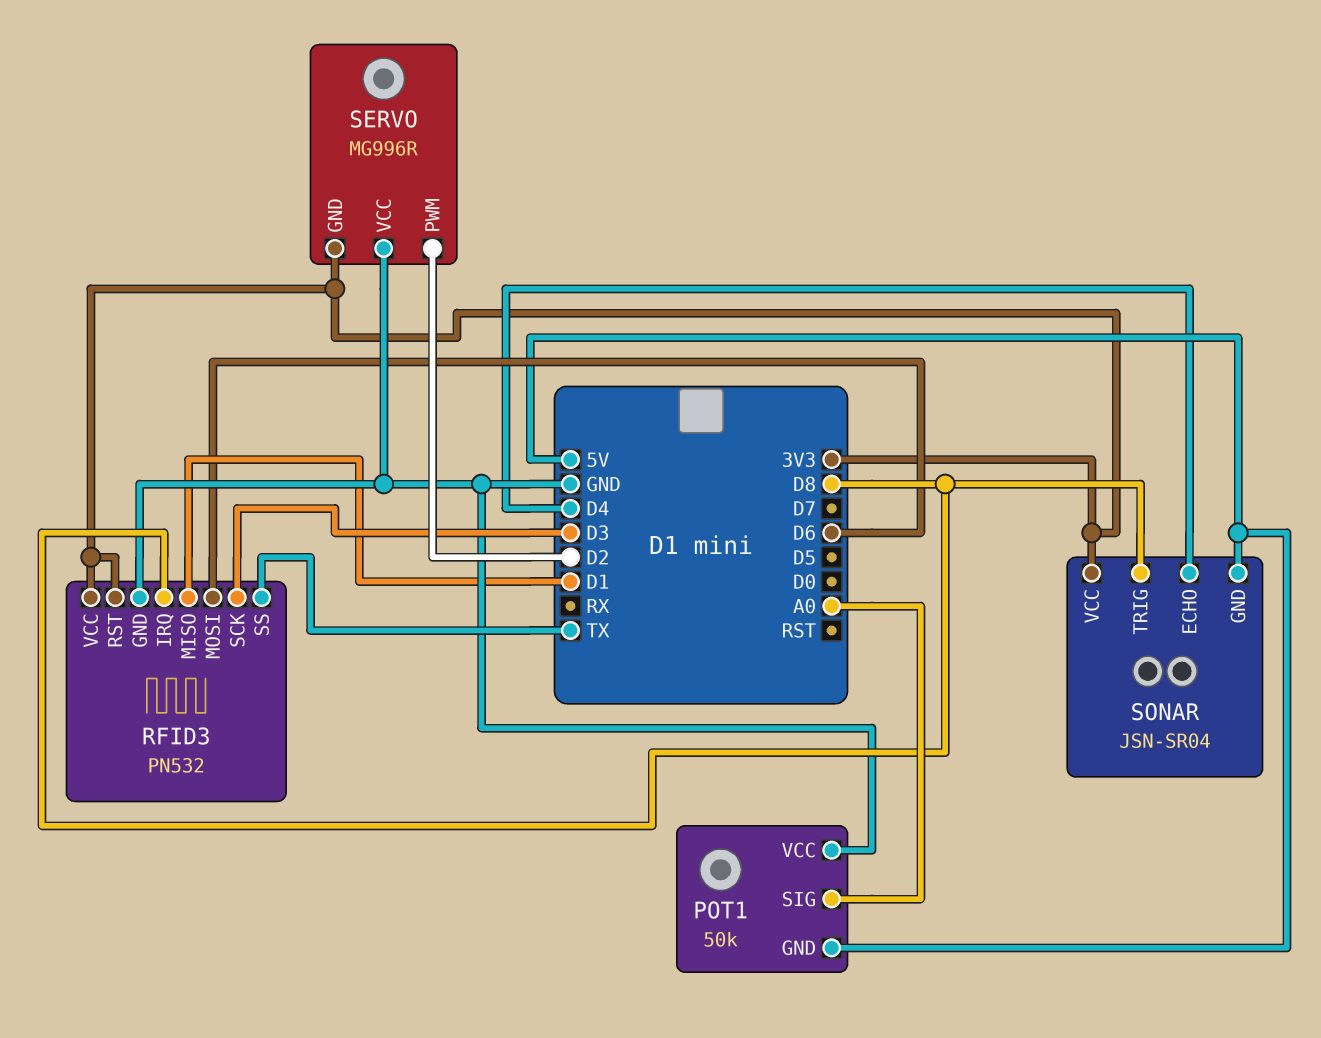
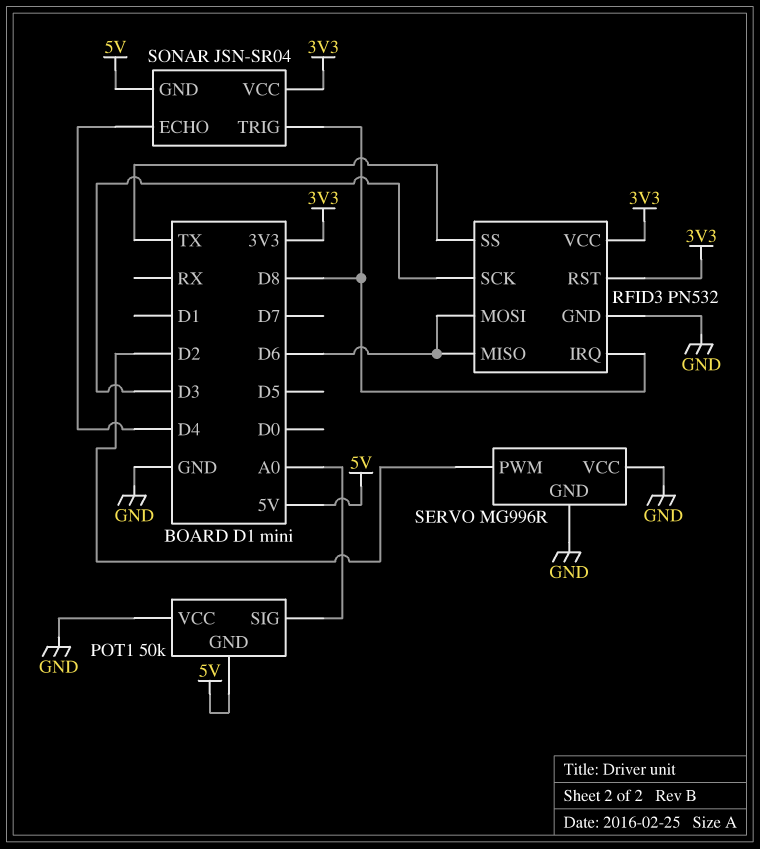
RFID3 pin MISO: D1 -> D6
SERVO pin GND: 3V3 -> GND

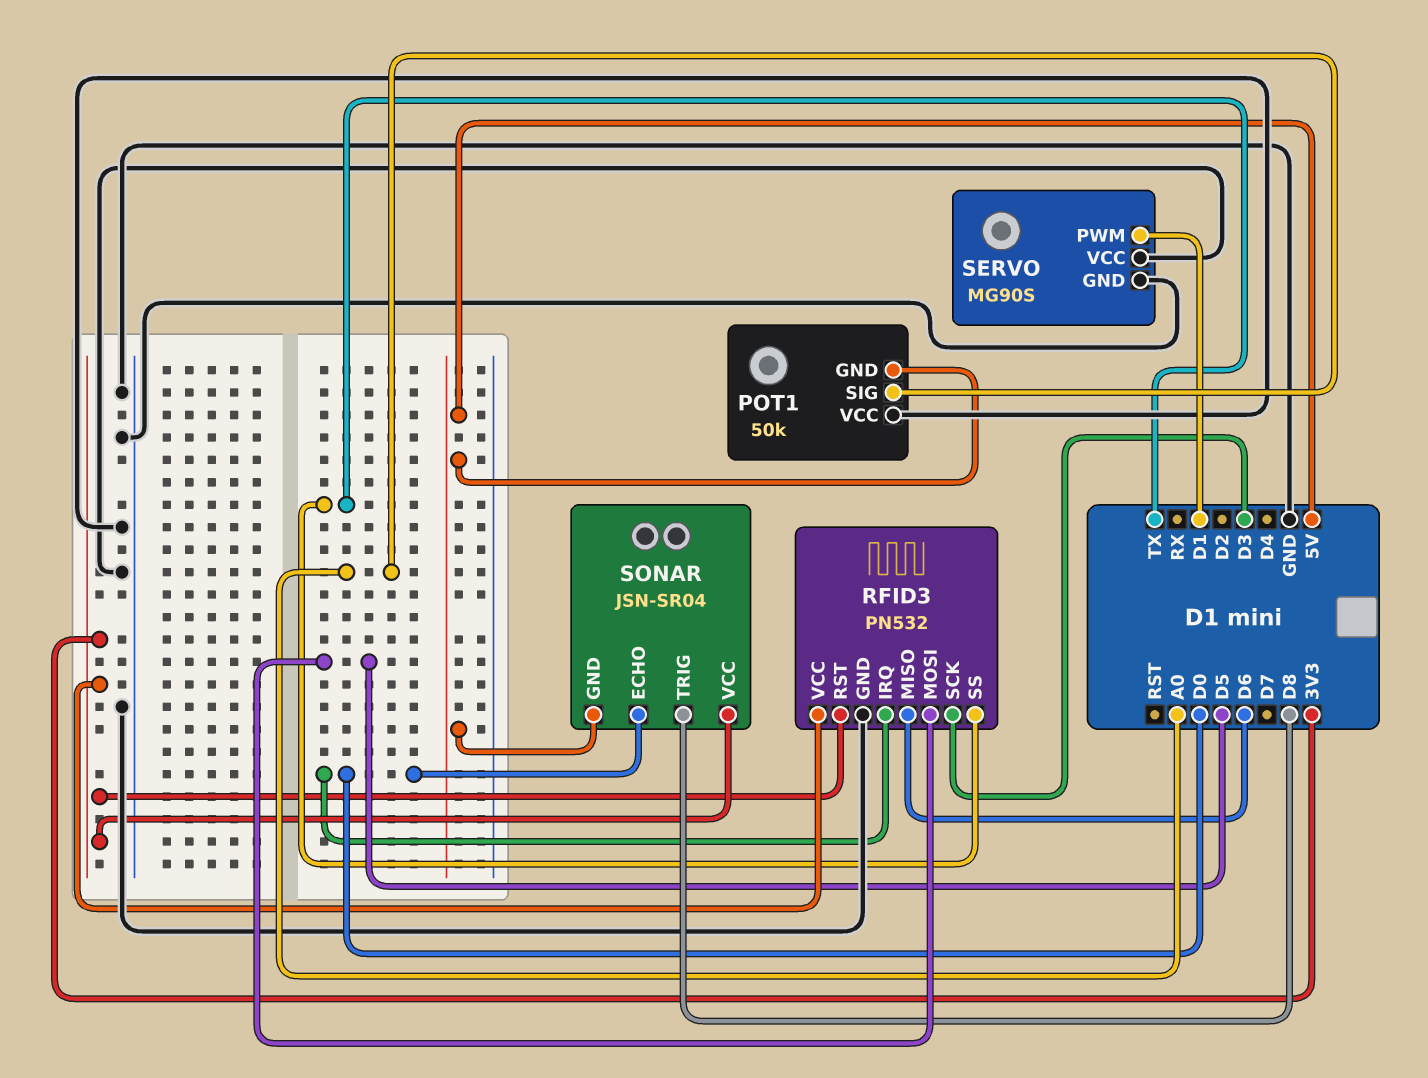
RFID3 pin IRQ: D8 -> D0
RFID3 pin MOSI: D6 -> D5
SERVO: MG996R -> MG90S
SERVO pin PWM: D2 -> D1
SONAR pin ECHO: D4 -> D0

